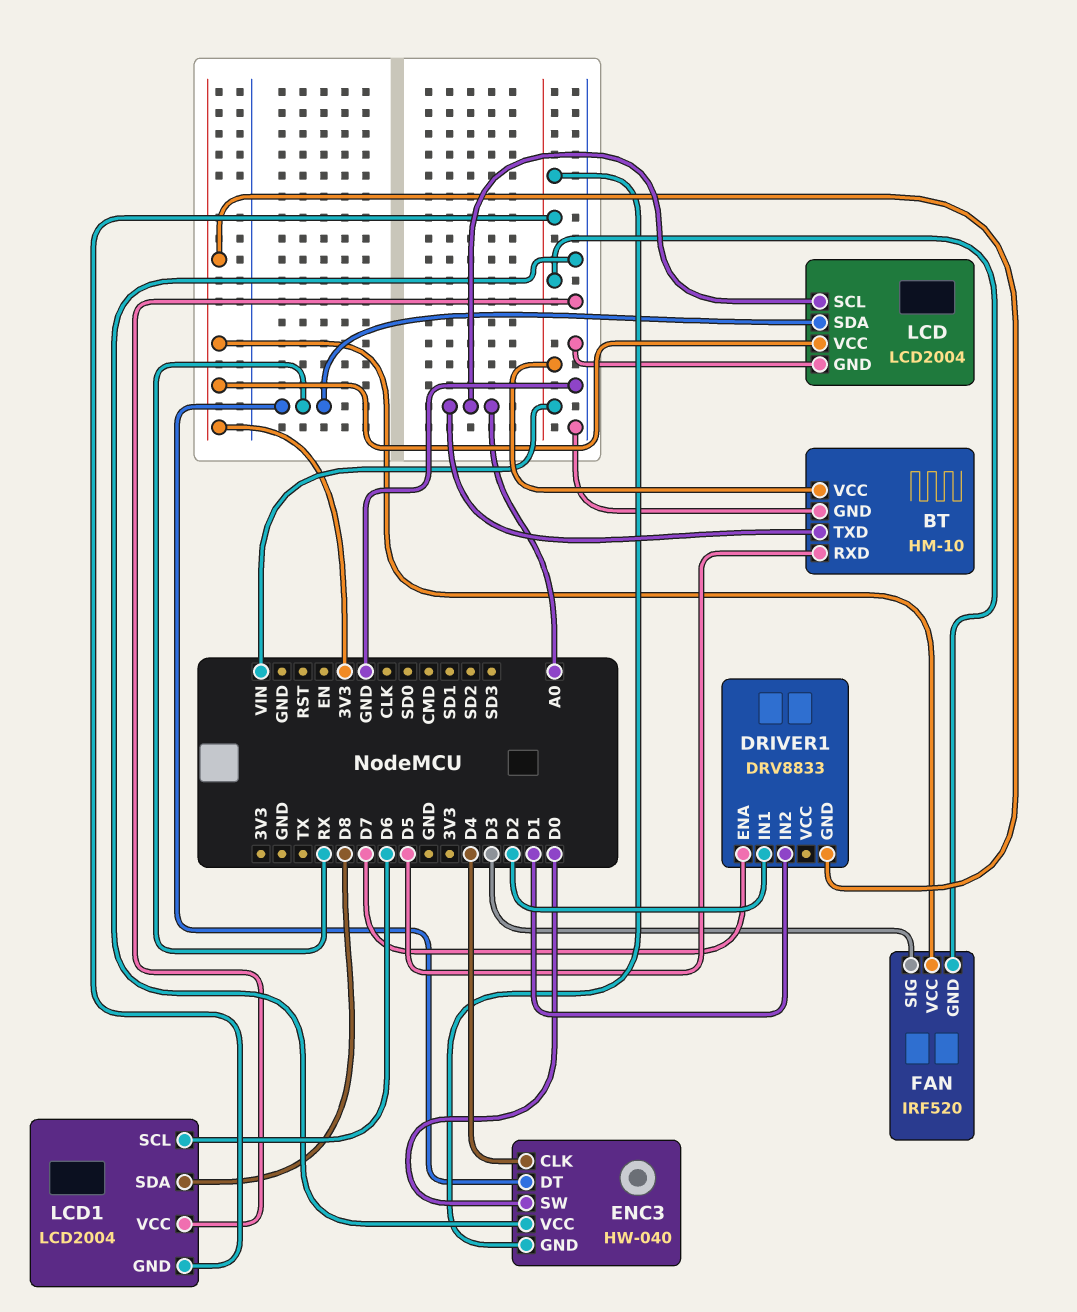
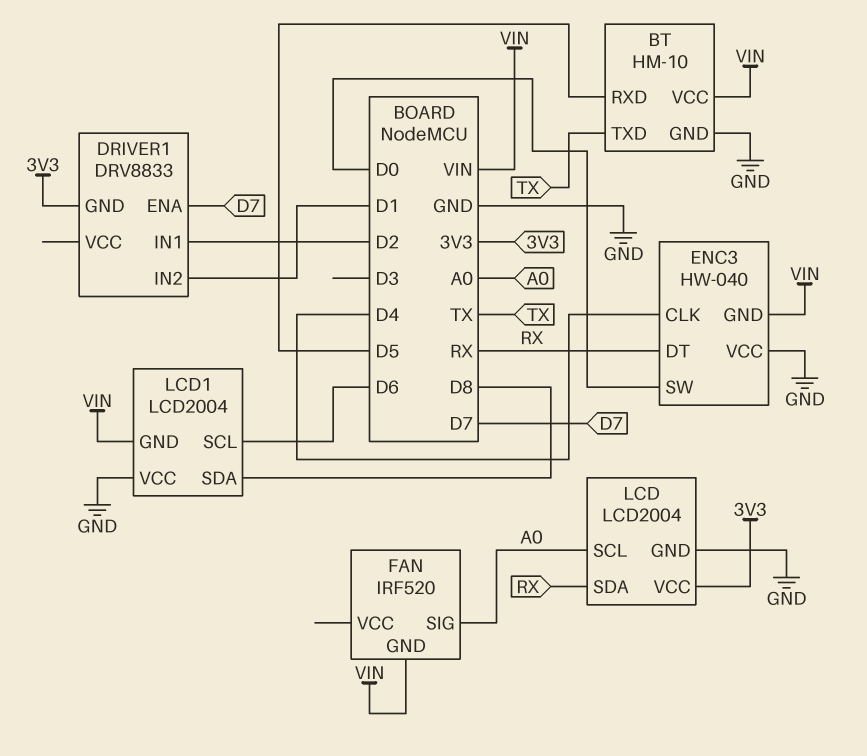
BT pin TXD: A0 -> TX
FAN pin SIG: D3 -> A0
FAN pin VCC: 3V3 -> none

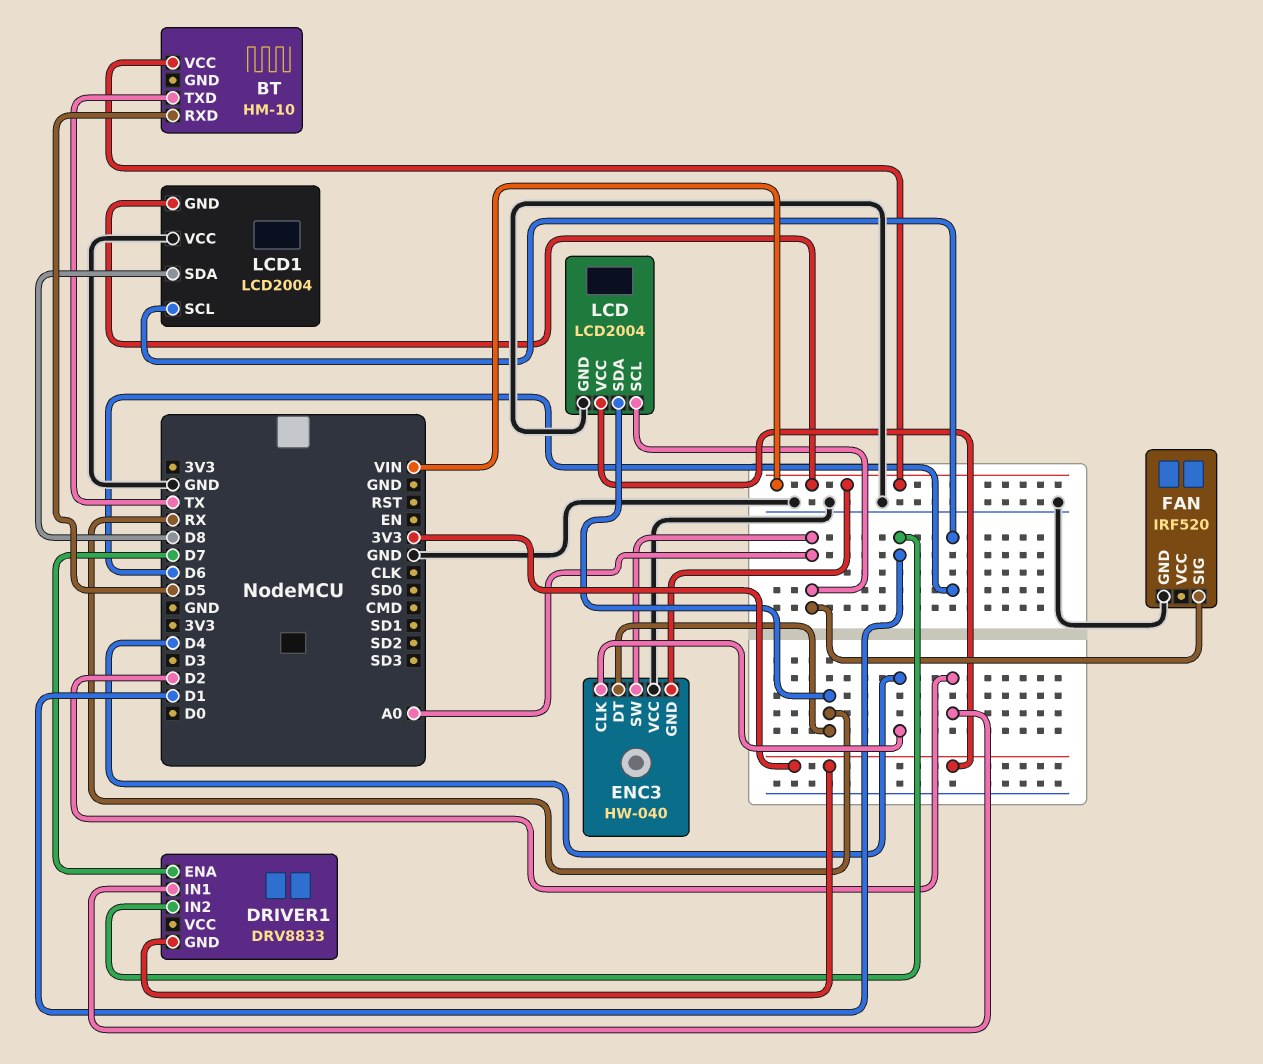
BT pin GND: GND -> none
ENC3 pin SW: D0 -> A0
FAN pin GND: VIN -> GND

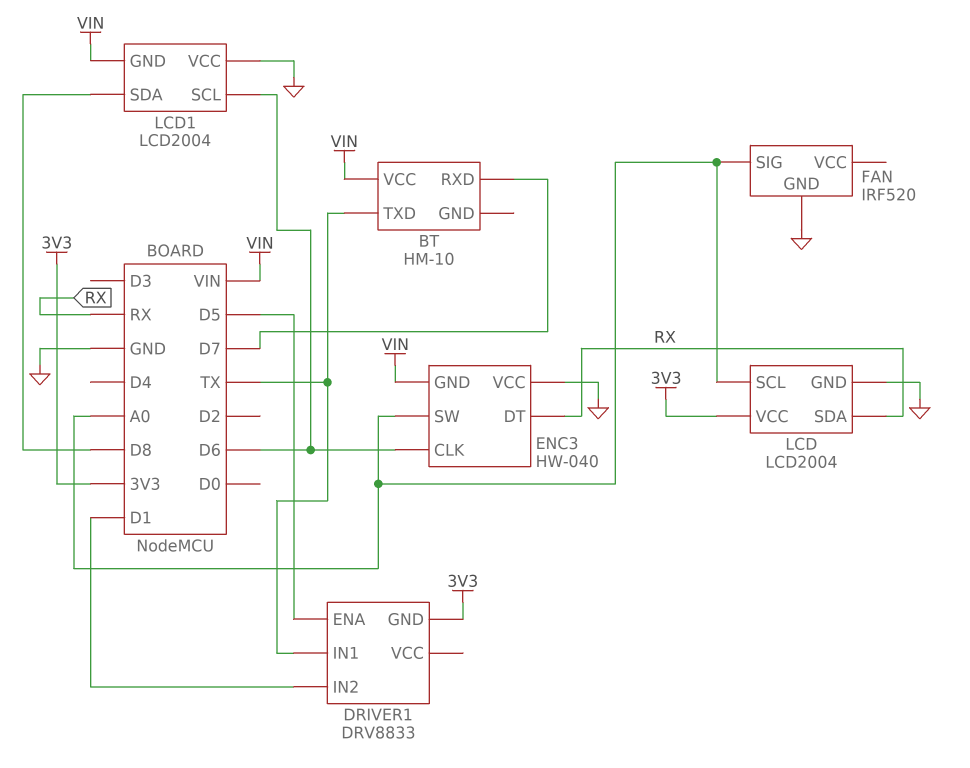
BT pin RXD: D5 -> D7
DRIVER1 pin ENA: D7 -> D5
DRIVER1 pin IN1: D2 -> TX
ENC3 pin CLK: D4 -> D6

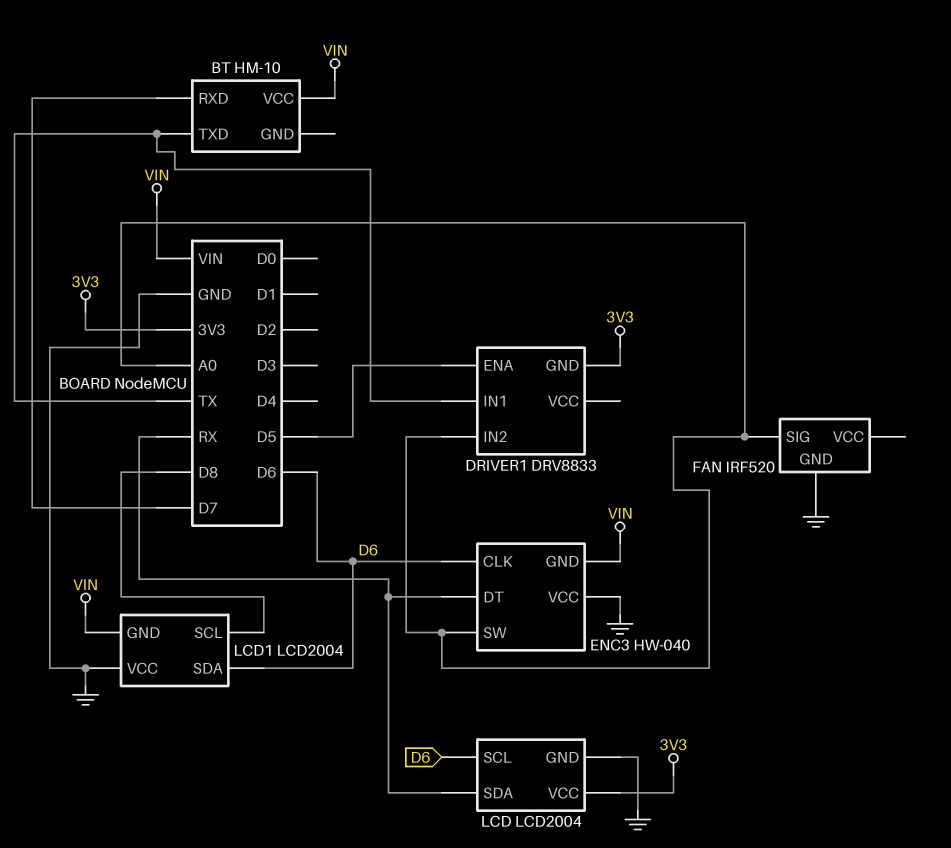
DRIVER1 pin IN2: D1 -> A0
LCD pin SCL: A0 -> D6
LCD1 pin SCL: D6 -> D8
LCD1 pin SDA: D8 -> D6

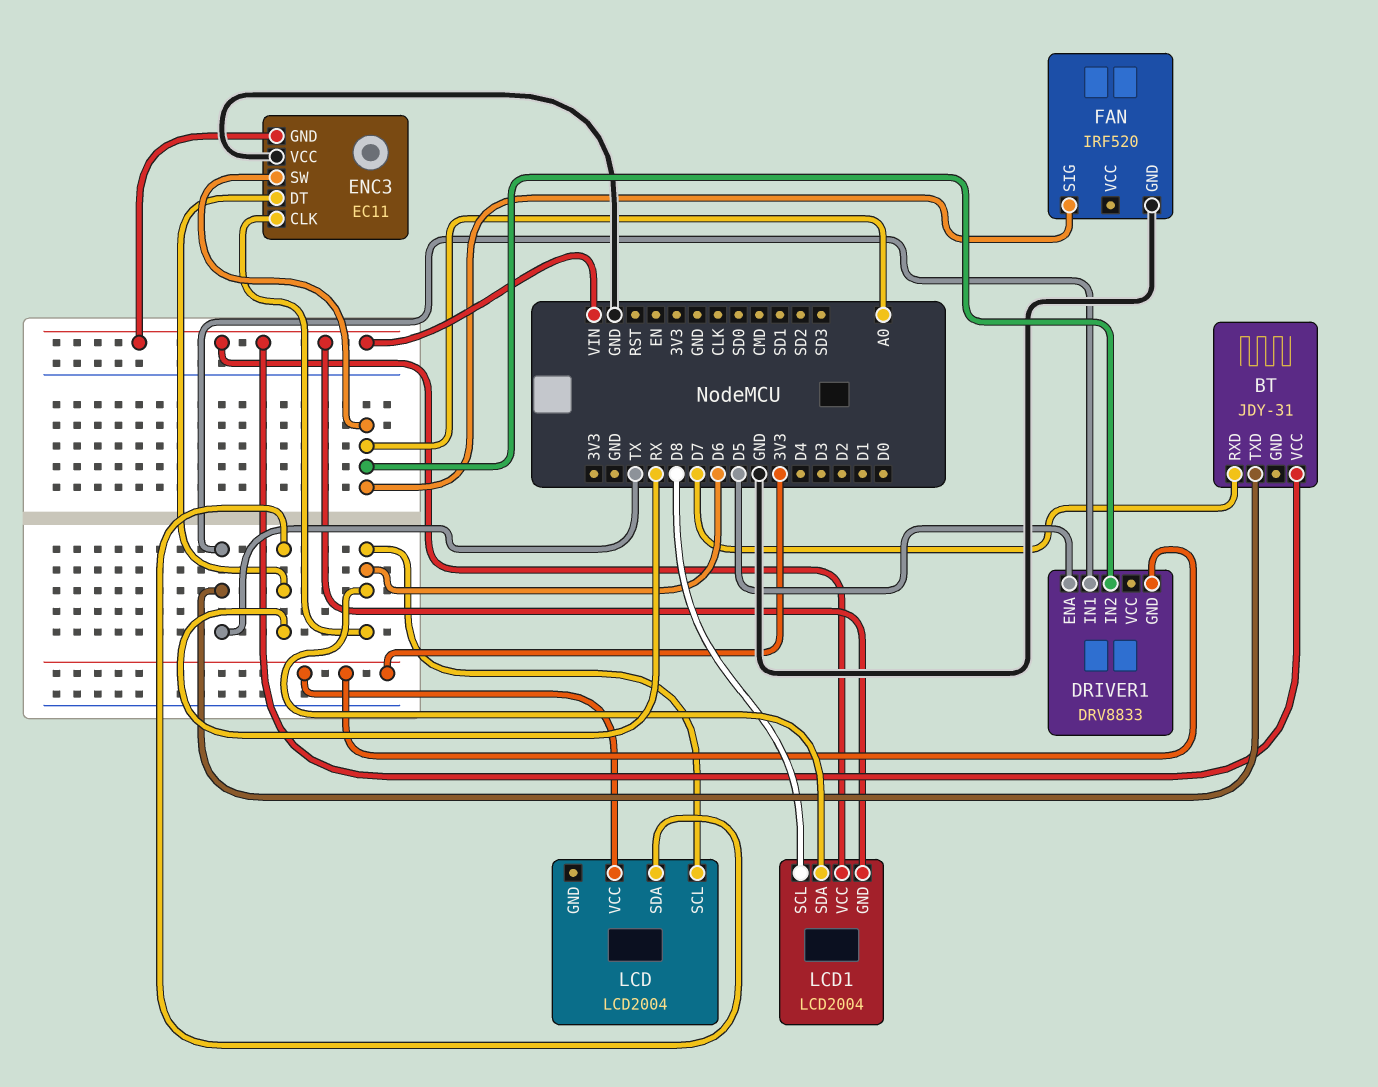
BT: HM-10 -> JDY-31
ENC3: HW-040 -> EC11
LCD pin GND: GND -> none
LCD1 pin VCC: GND -> VIN

